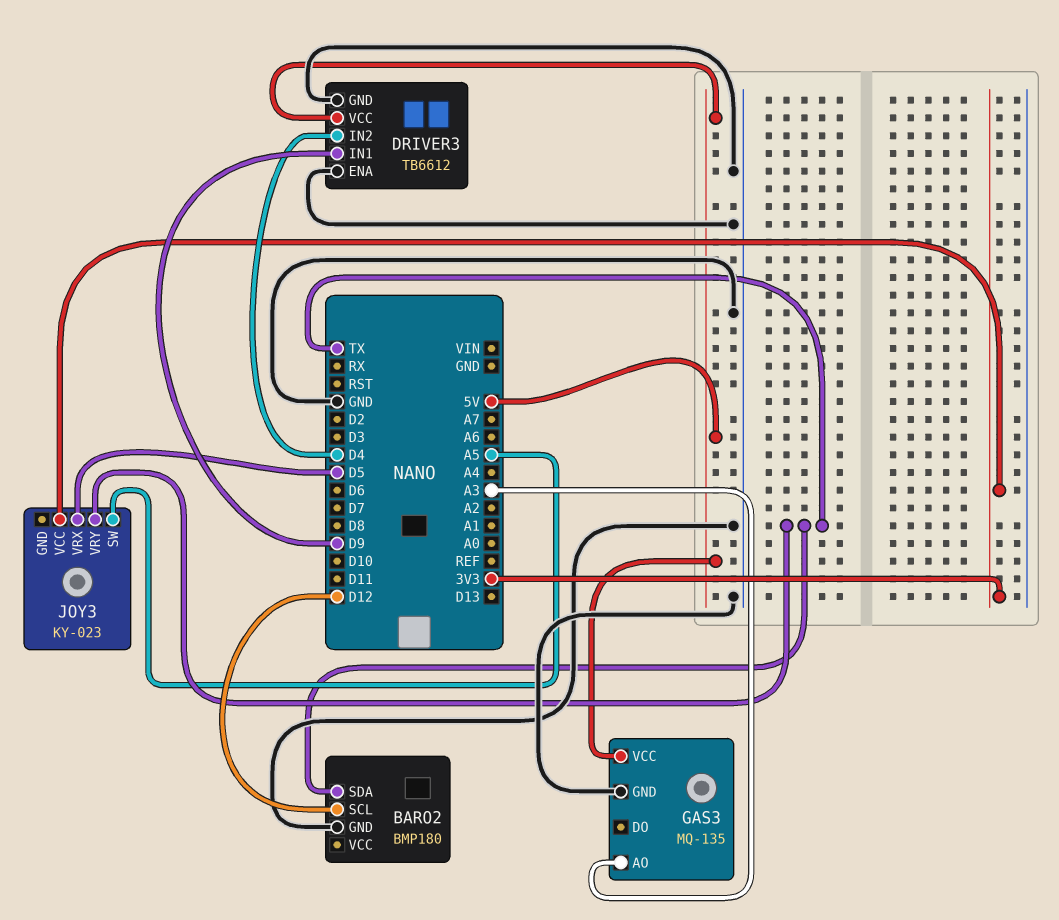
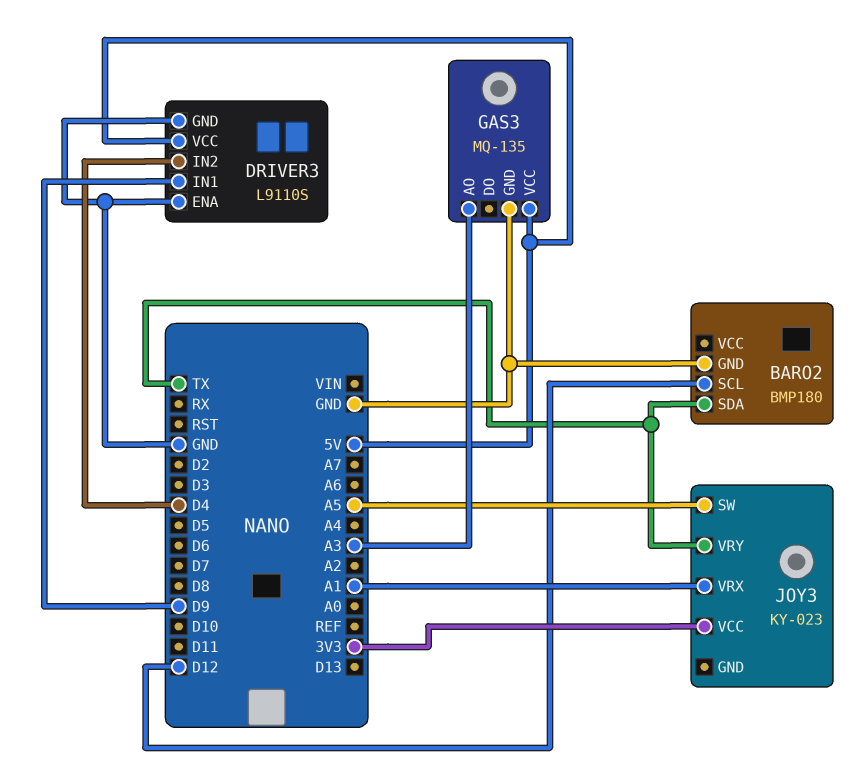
DRIVER3: TB6612 -> L9110S
JOY3 pin VRX: D5 -> A1

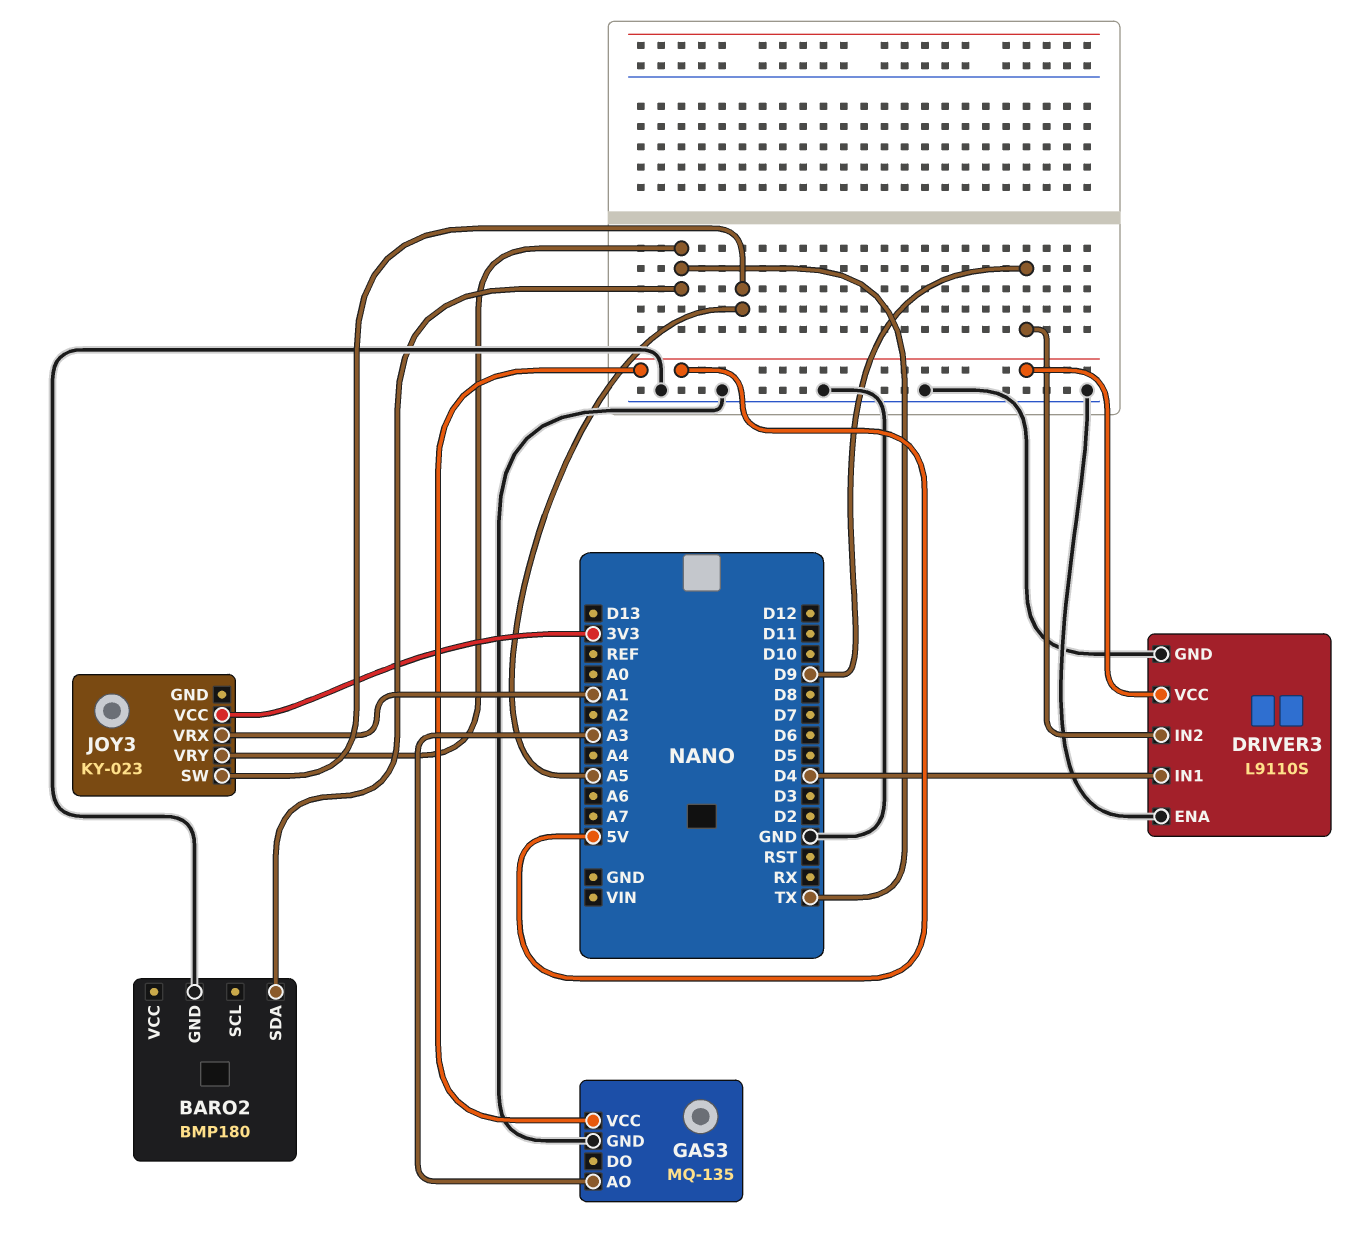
BARO2 pin SCL: D12 -> none
DRIVER3 pin IN1: D9 -> D4
DRIVER3 pin IN2: D4 -> D9

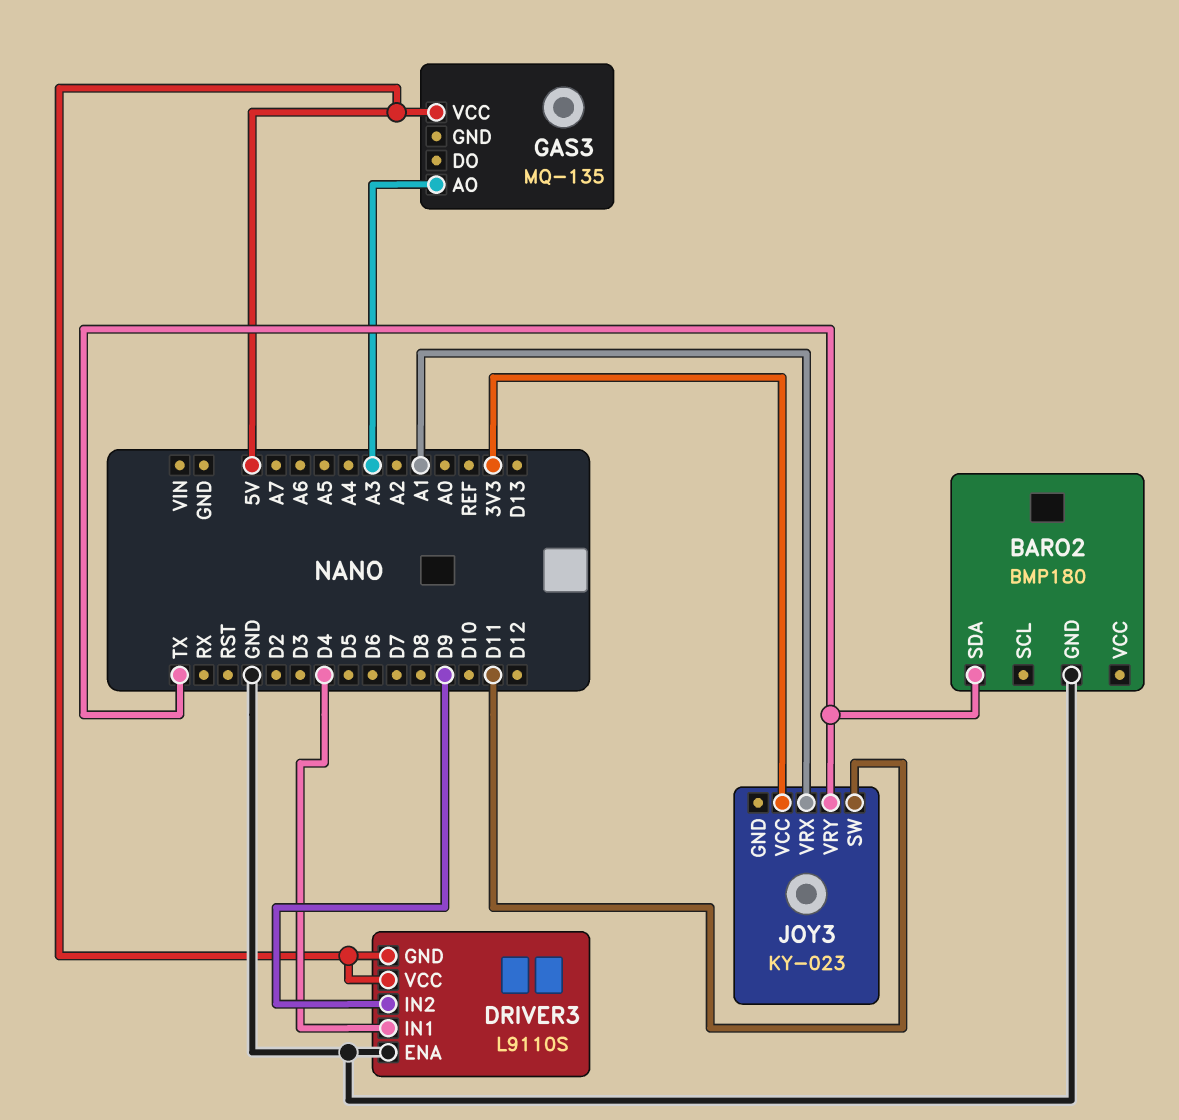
DRIVER3 pin GND: GND -> 5V
GAS3 pin GND: GND -> none
JOY3 pin SW: A5 -> D11

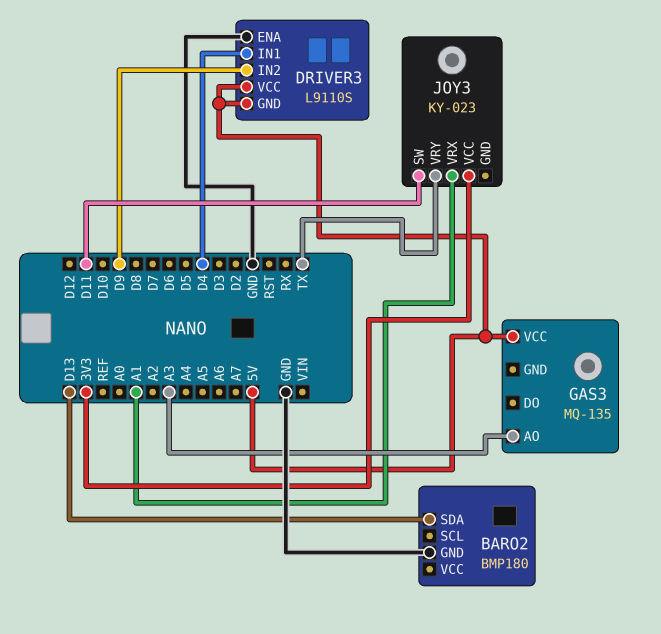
BARO2 pin SDA: TX -> D13

